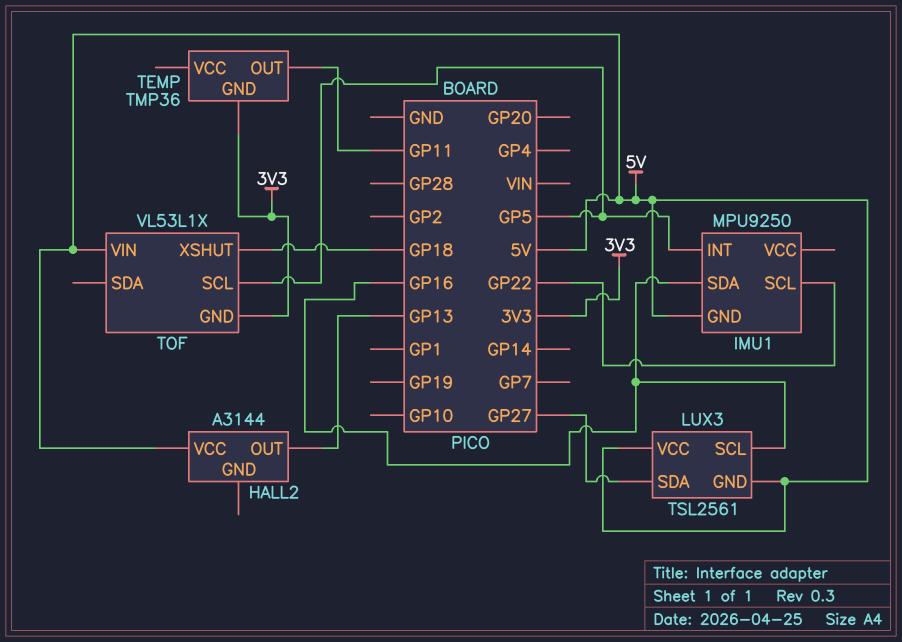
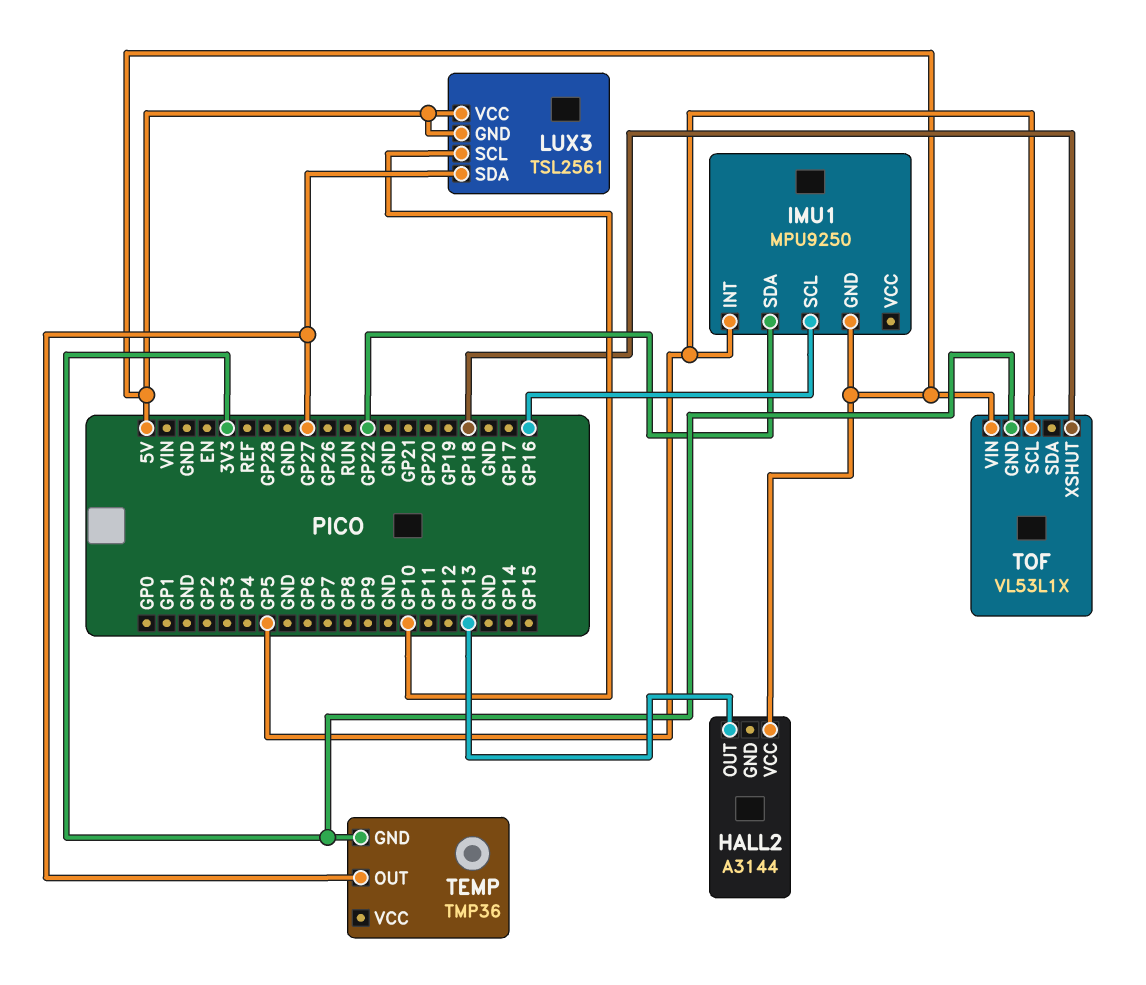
IMU1 pin SCL: GP22 -> GP16
IMU1 pin SDA: GP16 -> GP22
LUX3 pin SCL: GP16 -> GP10
TEMP pin OUT: GP11 -> GP27

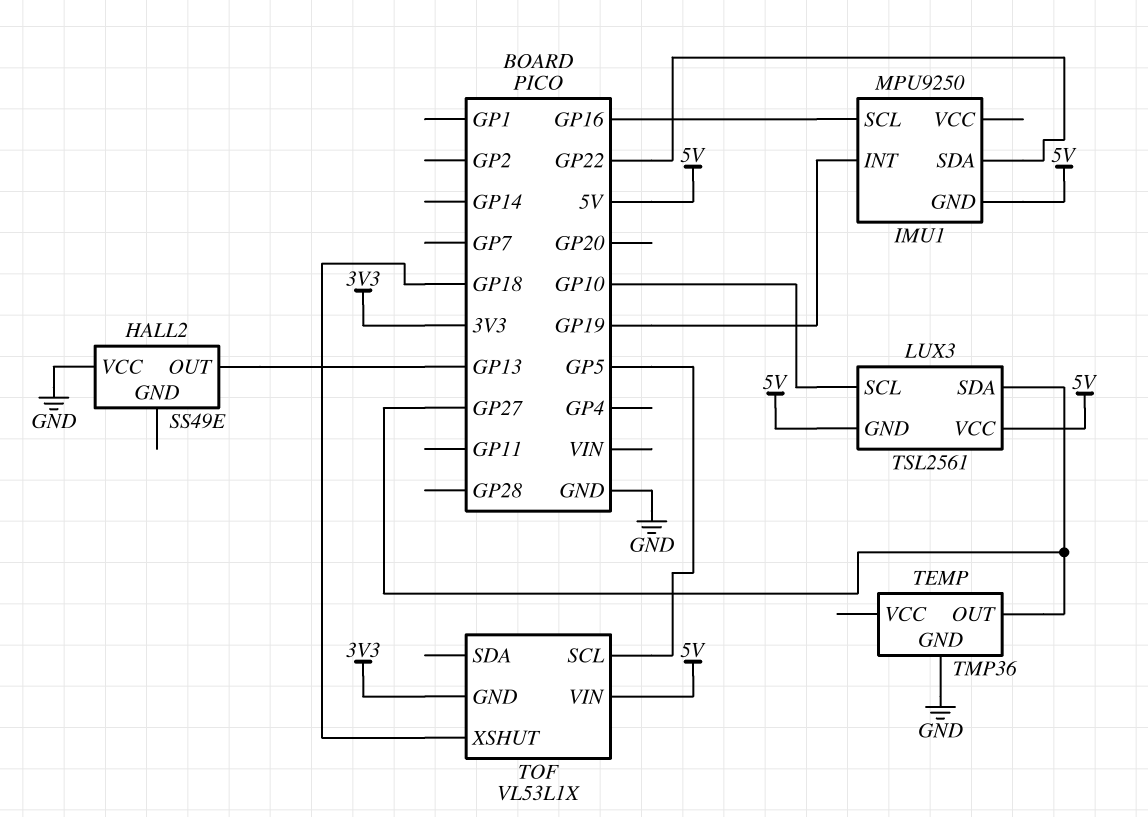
HALL2: A3144 -> SS49E
HALL2 pin VCC: 5V -> GND
IMU1 pin INT: GP5 -> GP19
TEMP pin GND: 3V3 -> GND

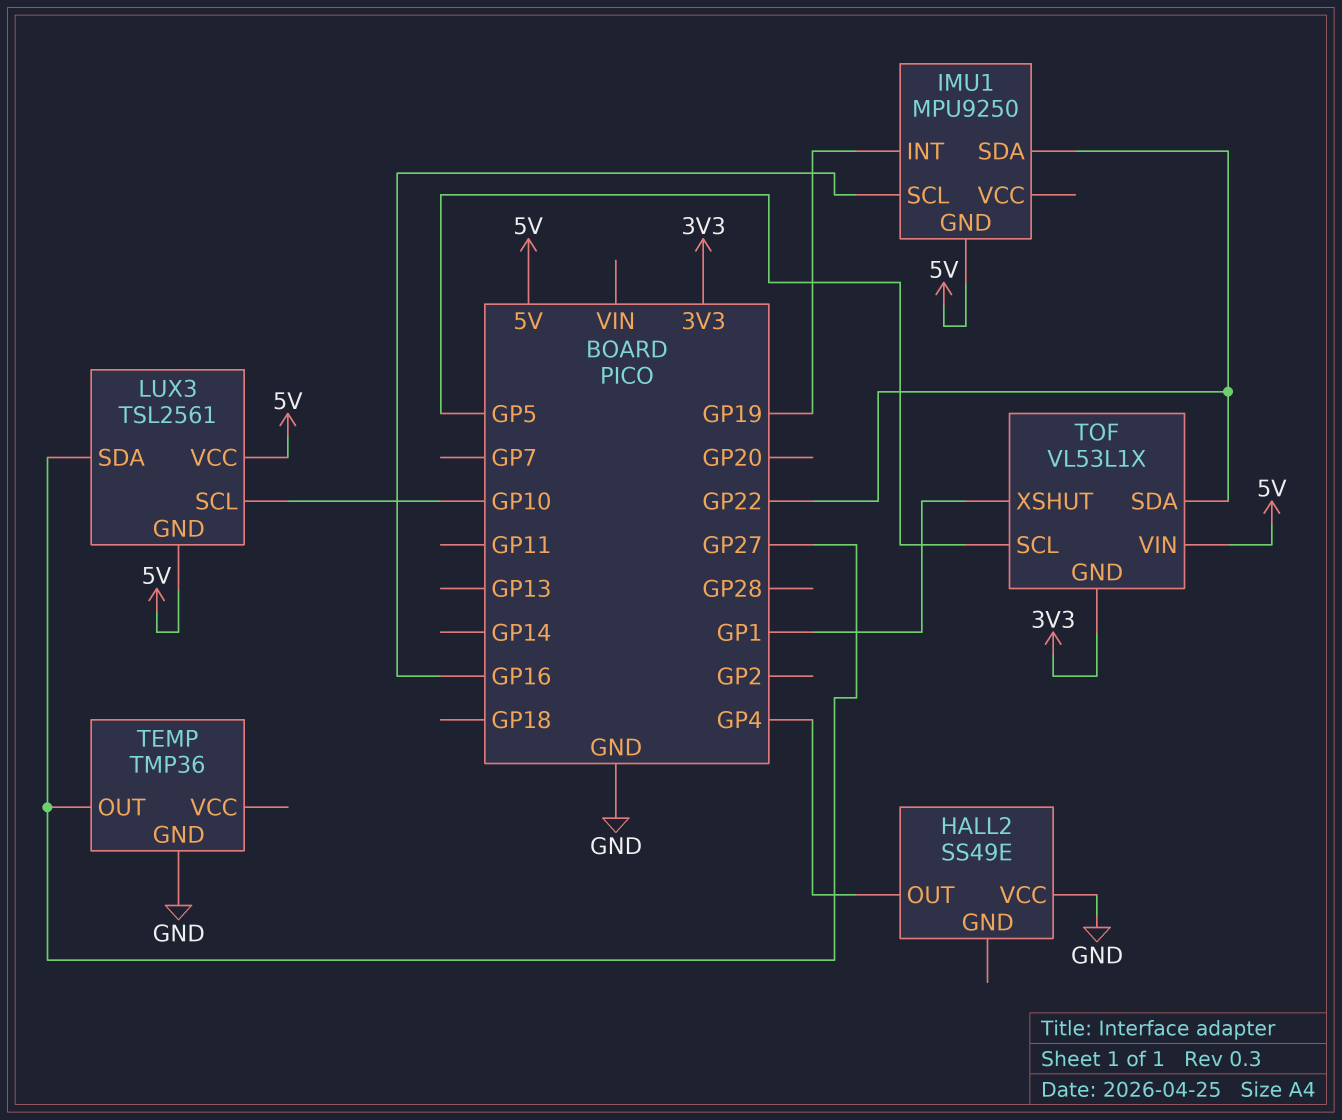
HALL2 pin OUT: GP13 -> GP4
TOF pin SDA: none -> GP22
TOF pin XSHUT: GP18 -> GP1

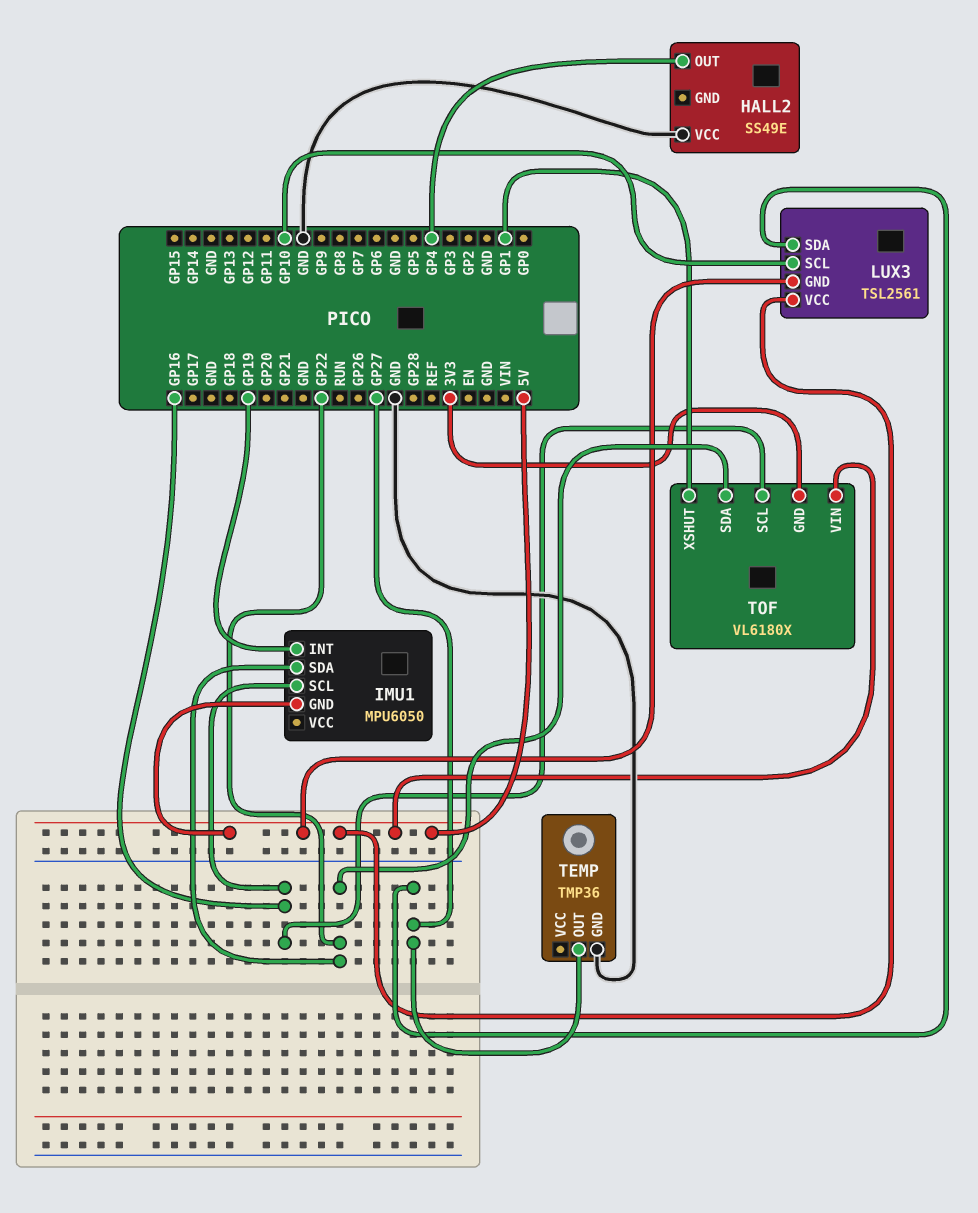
IMU1: MPU9250 -> MPU6050
TOF: VL53L1X -> VL6180X
TOF pin SCL: GP5 -> GP16

